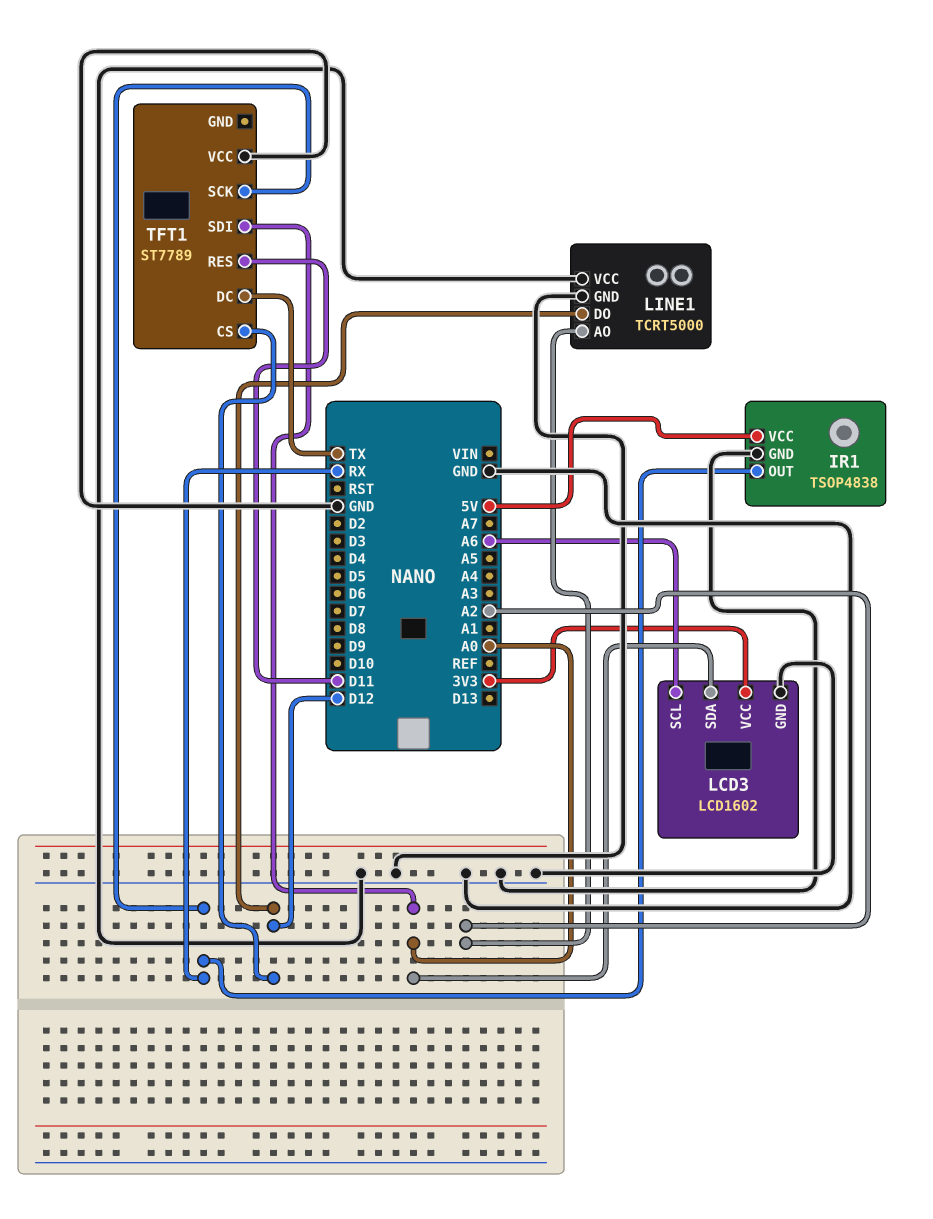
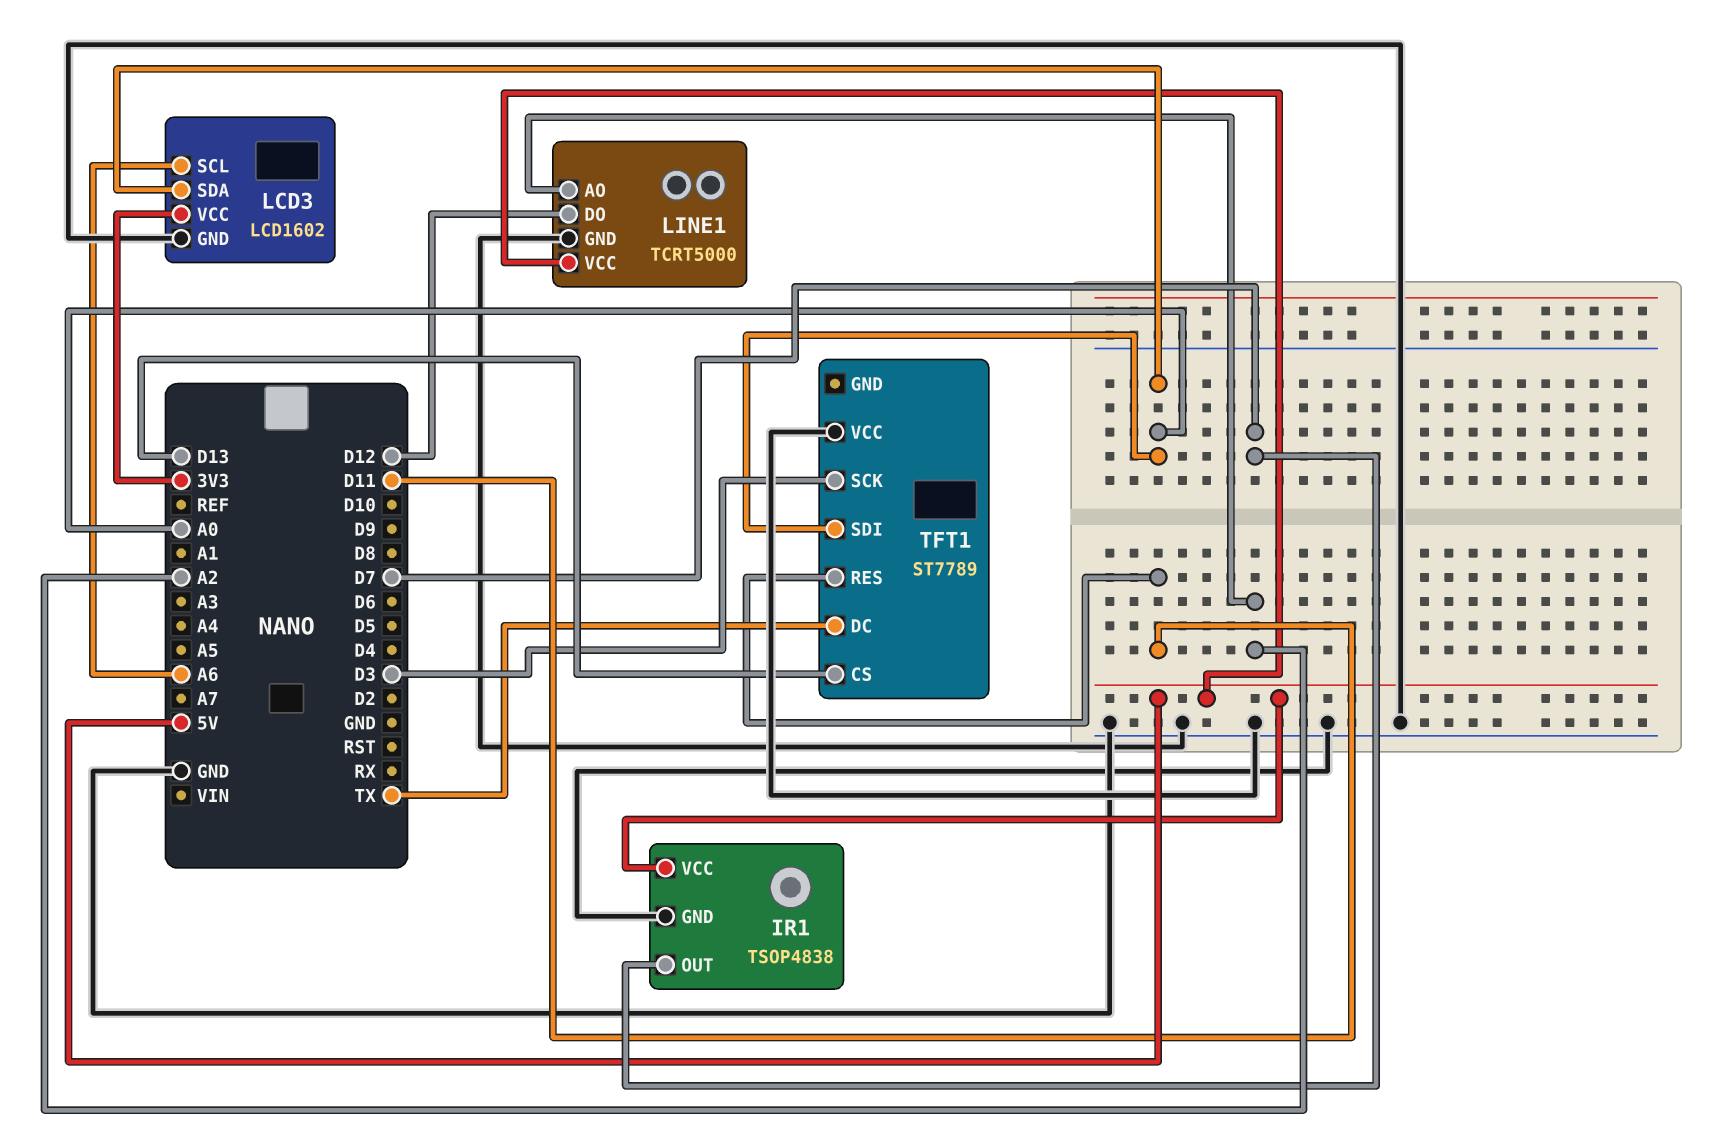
IR1 pin OUT: RX -> D7
LINE1 pin VCC: GND -> 5V
TFT1 pin CS: D12 -> D13
TFT1 pin SCK: RX -> D3

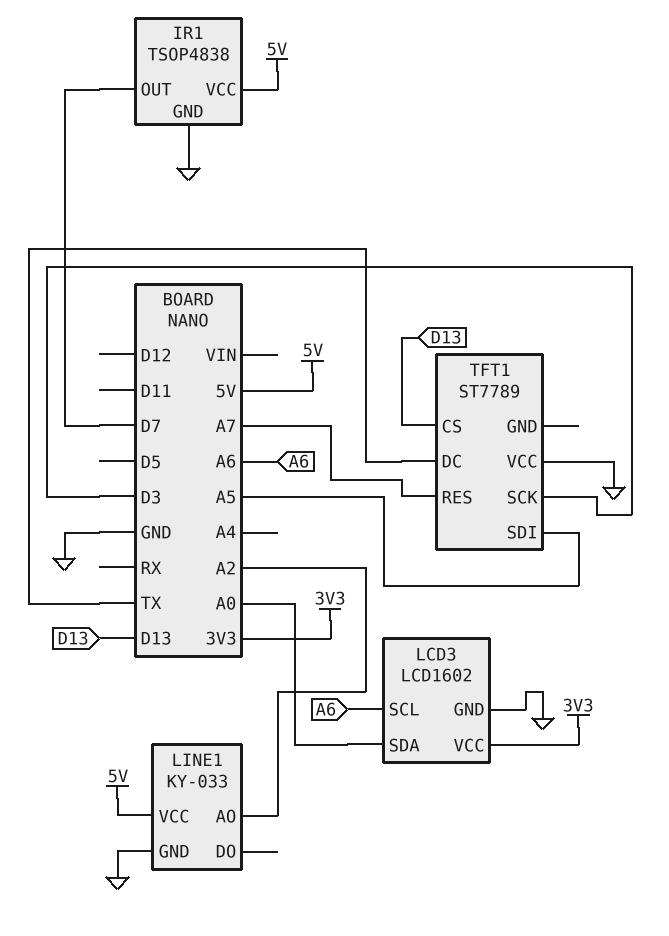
LINE1: TCRT5000 -> KY-033
LINE1 pin DO: D12 -> none
TFT1 pin RES: D11 -> A7
TFT1 pin SDI: A0 -> A5

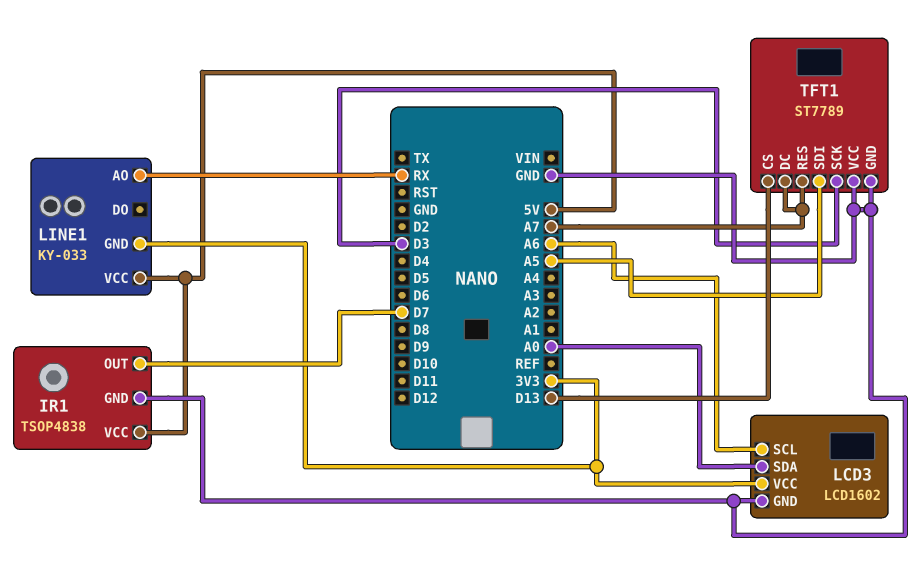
LINE1 pin AO: A2 -> RX
LINE1 pin GND: GND -> 3V3
TFT1 pin DC: TX -> A7
TFT1 pin GND: none -> GND

